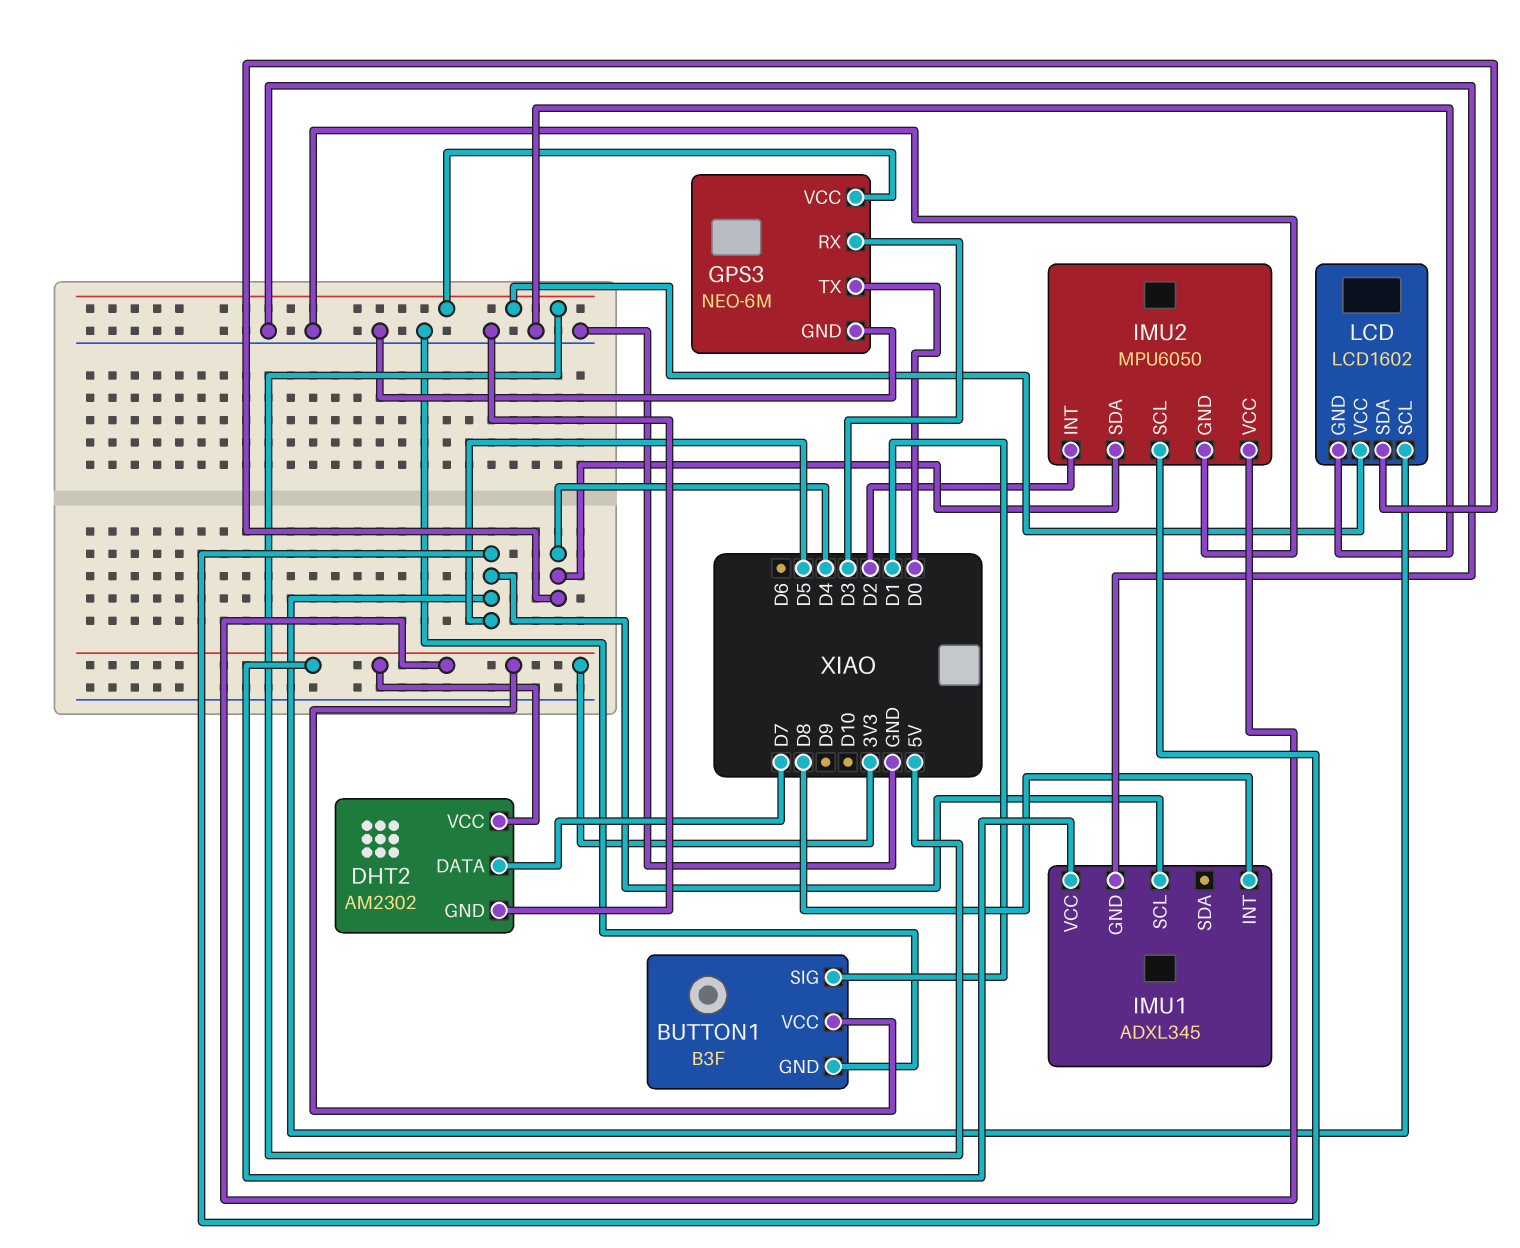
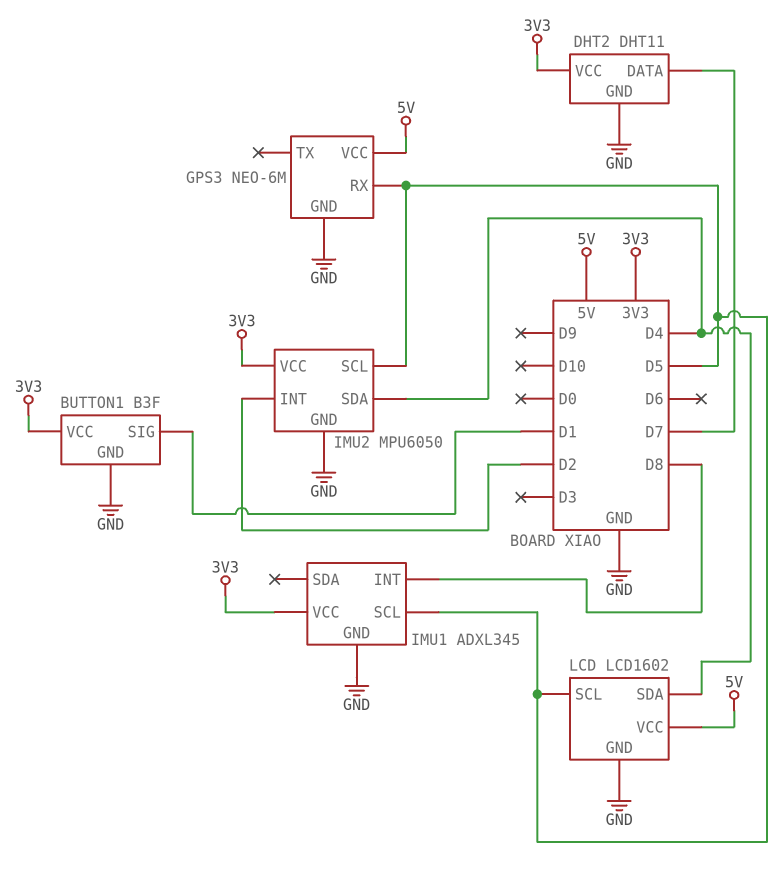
DHT2: AM2302 -> DHT11
GPS3 pin RX: D3 -> D5
GPS3 pin TX: D0 -> none

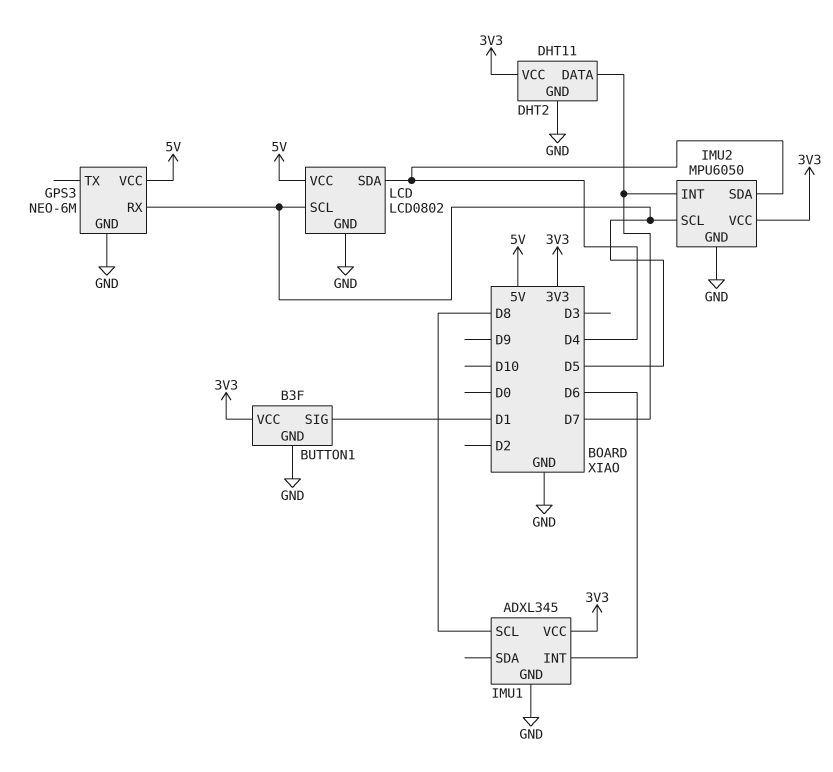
IMU1 pin INT: D8 -> D6
IMU1 pin SCL: D5 -> D8
IMU2 pin INT: D2 -> D7
LCD: LCD1602 -> LCD0802

